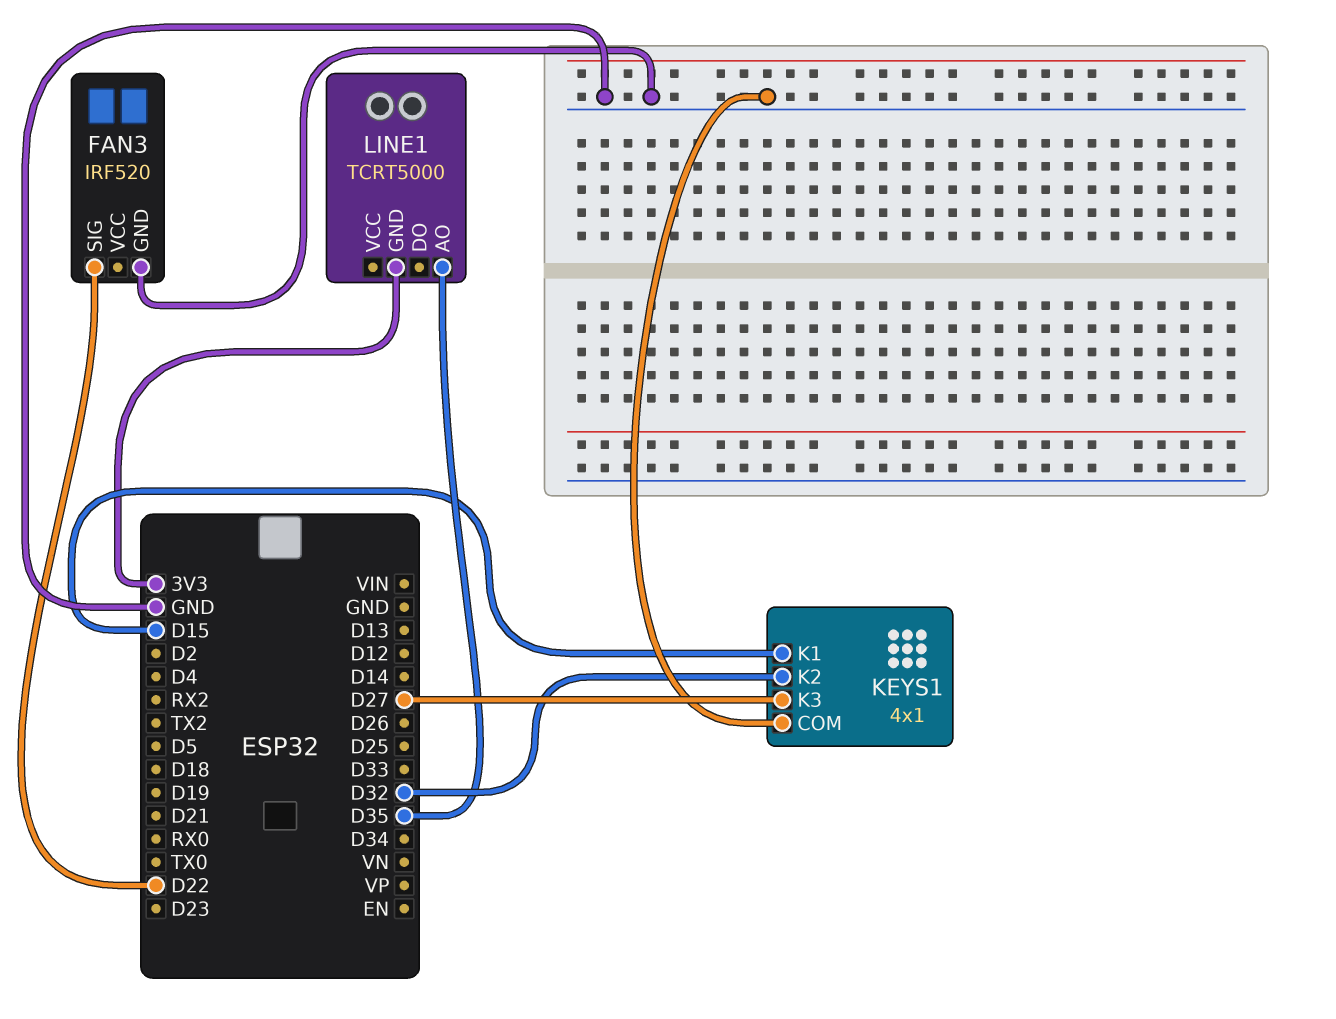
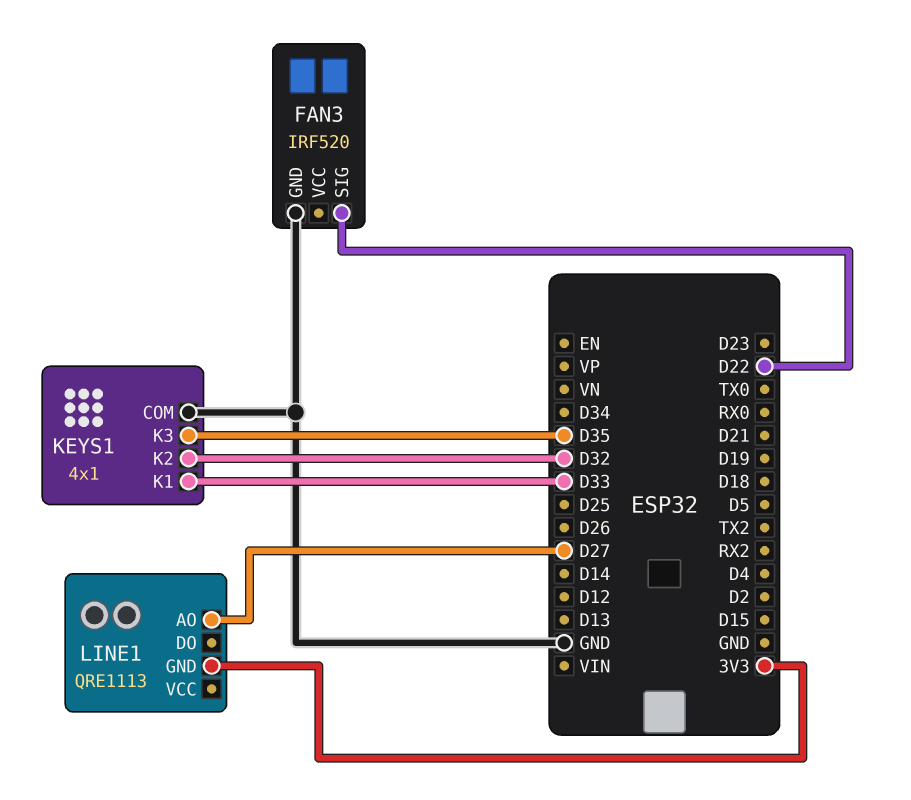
KEYS1 pin K1: D15 -> D33
KEYS1 pin K3: D27 -> D35
LINE1: TCRT5000 -> QRE1113
LINE1 pin AO: D35 -> D27

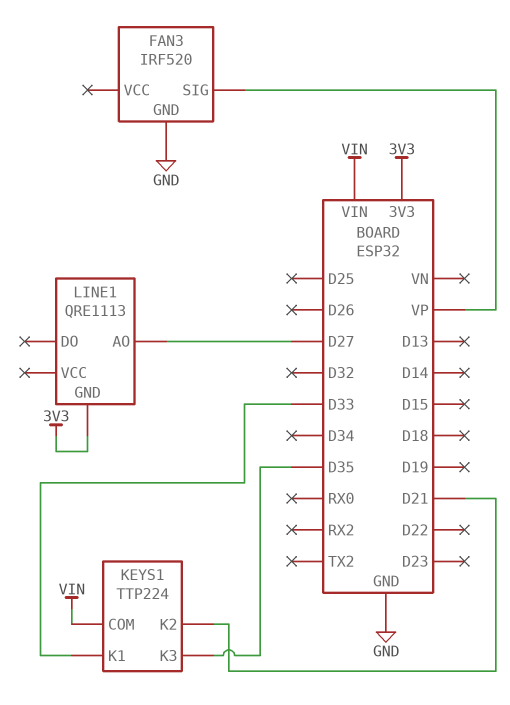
FAN3 pin SIG: D22 -> VP
KEYS1: 4x1 -> TTP224
KEYS1 pin COM: GND -> VIN
KEYS1 pin K2: D32 -> D21

